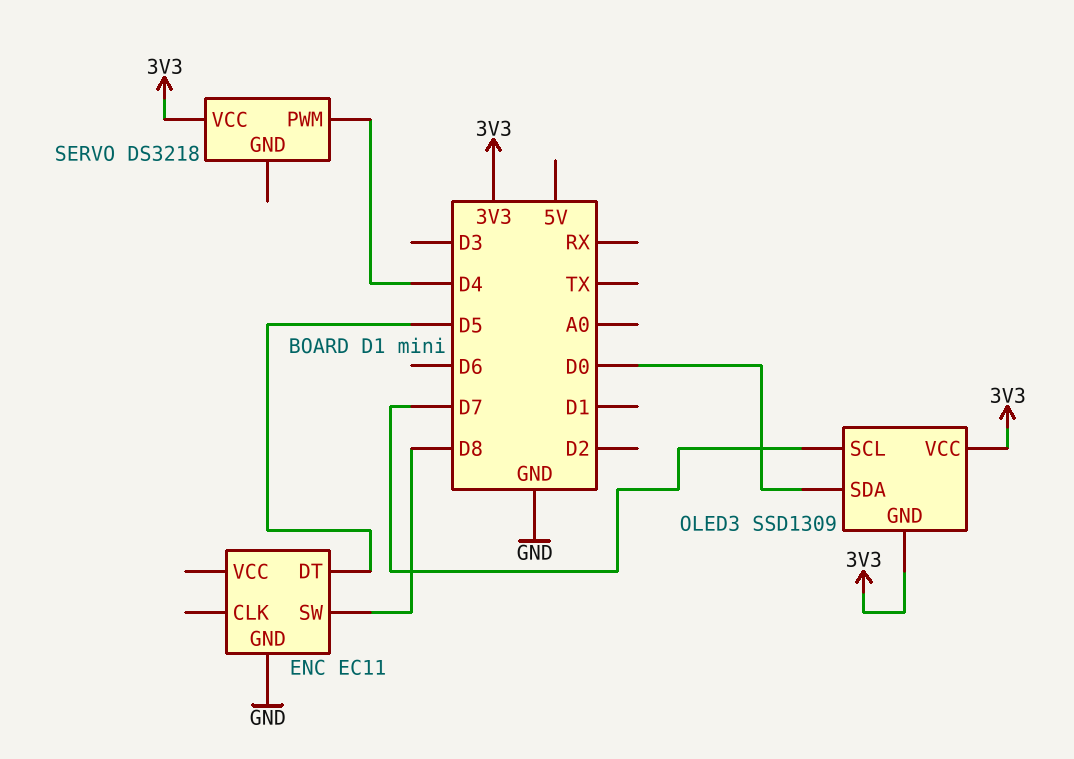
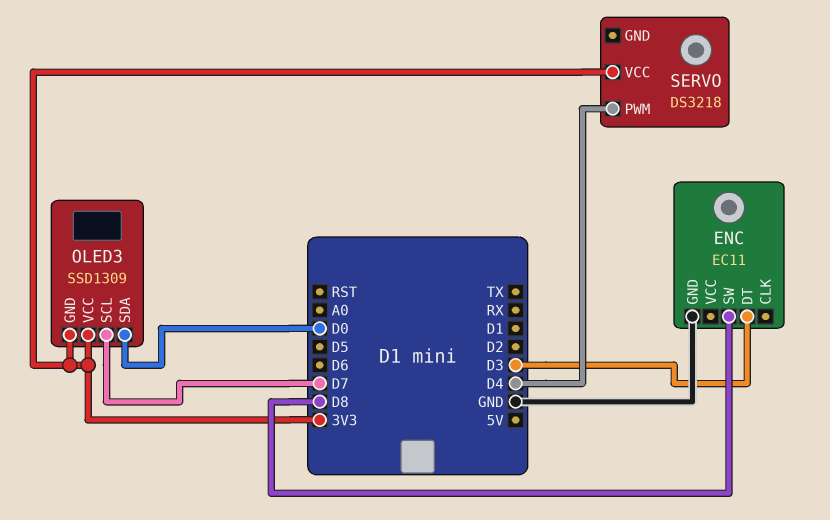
ENC pin DT: D5 -> D3

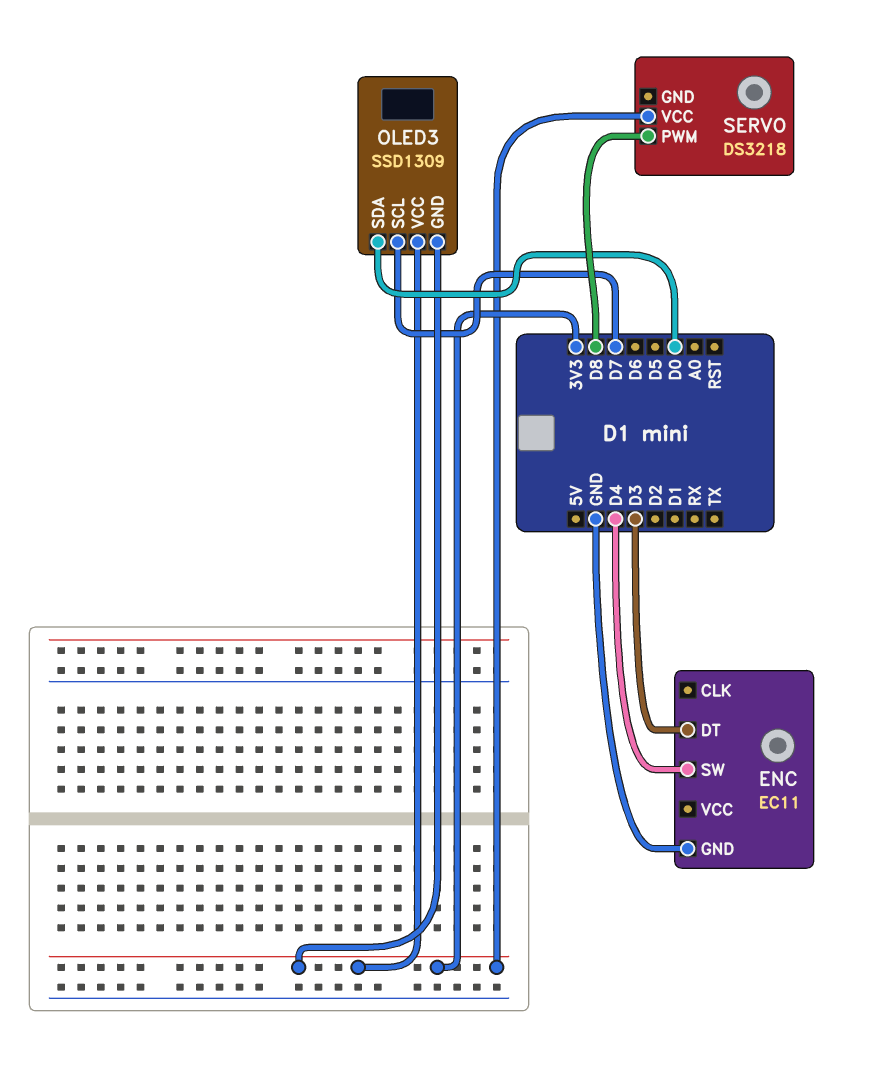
ENC pin SW: D8 -> D4
SERVO pin PWM: D4 -> D8

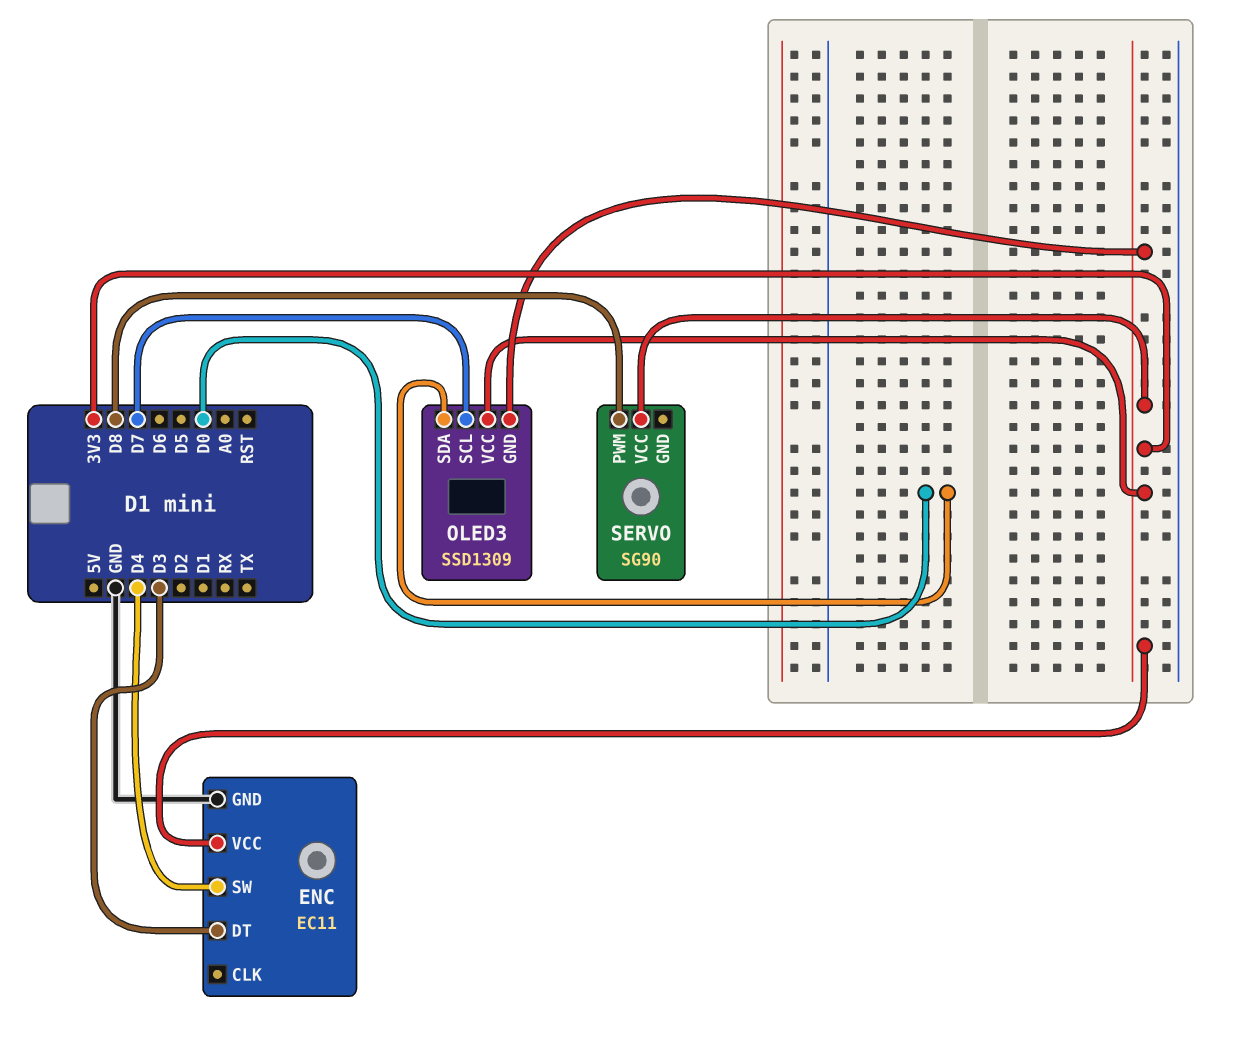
ENC pin VCC: none -> 3V3
SERVO: DS3218 -> SG90

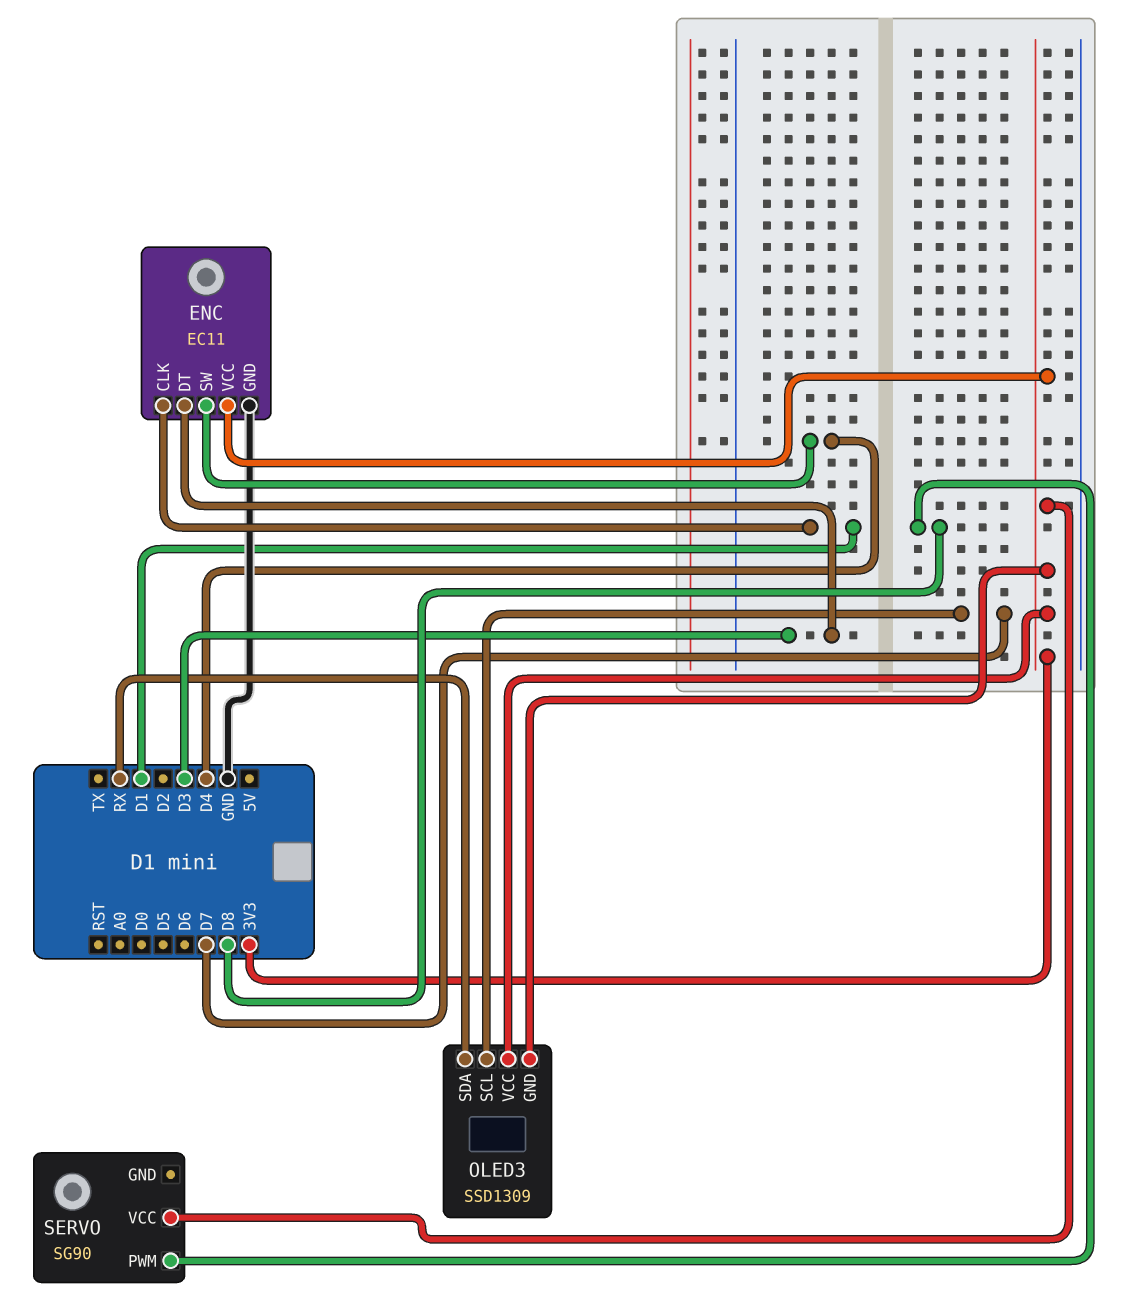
ENC pin CLK: none -> D1
OLED3 pin SDA: D0 -> RX

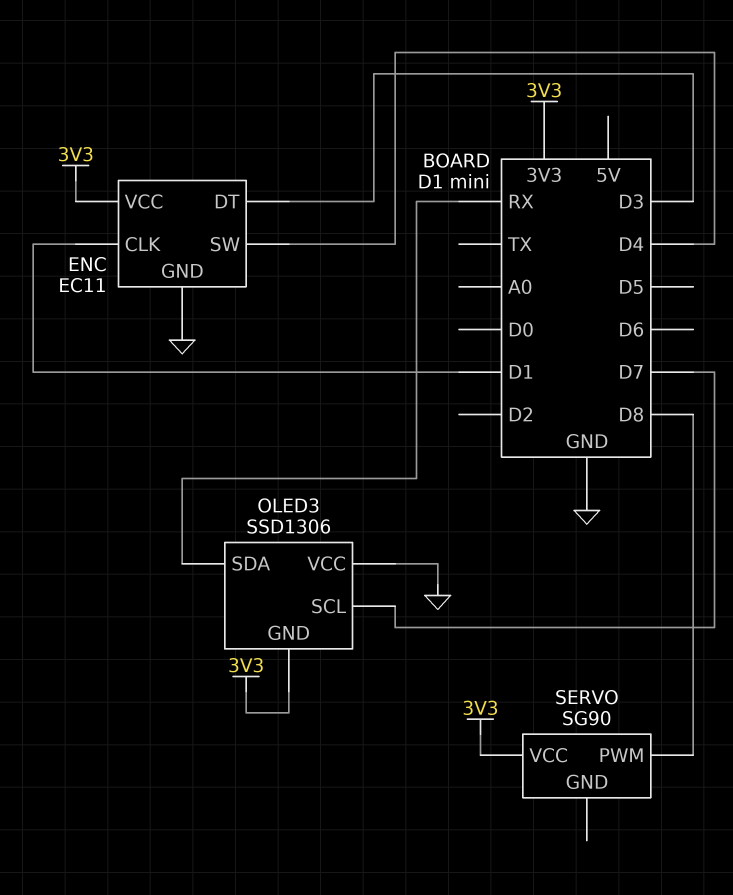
OLED3: SSD1309 -> SSD1306
OLED3 pin VCC: 3V3 -> GND

